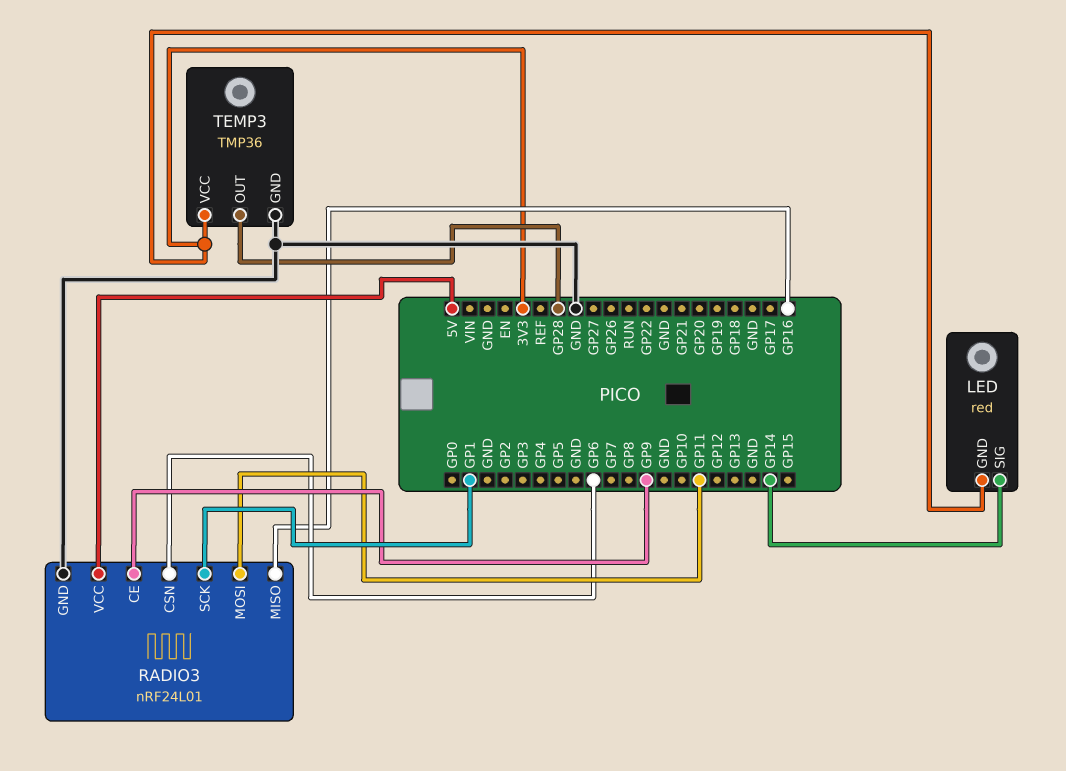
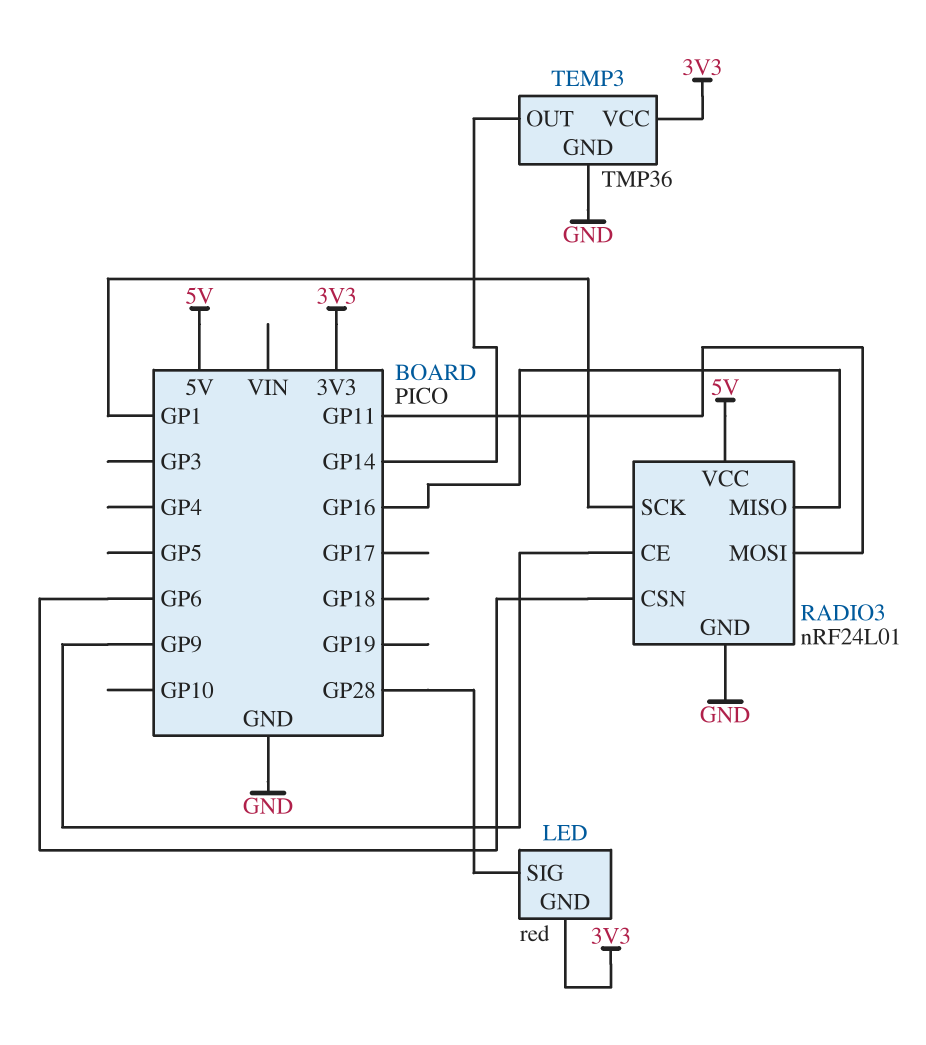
LED pin SIG: GP14 -> GP28
TEMP3 pin OUT: GP28 -> GP14

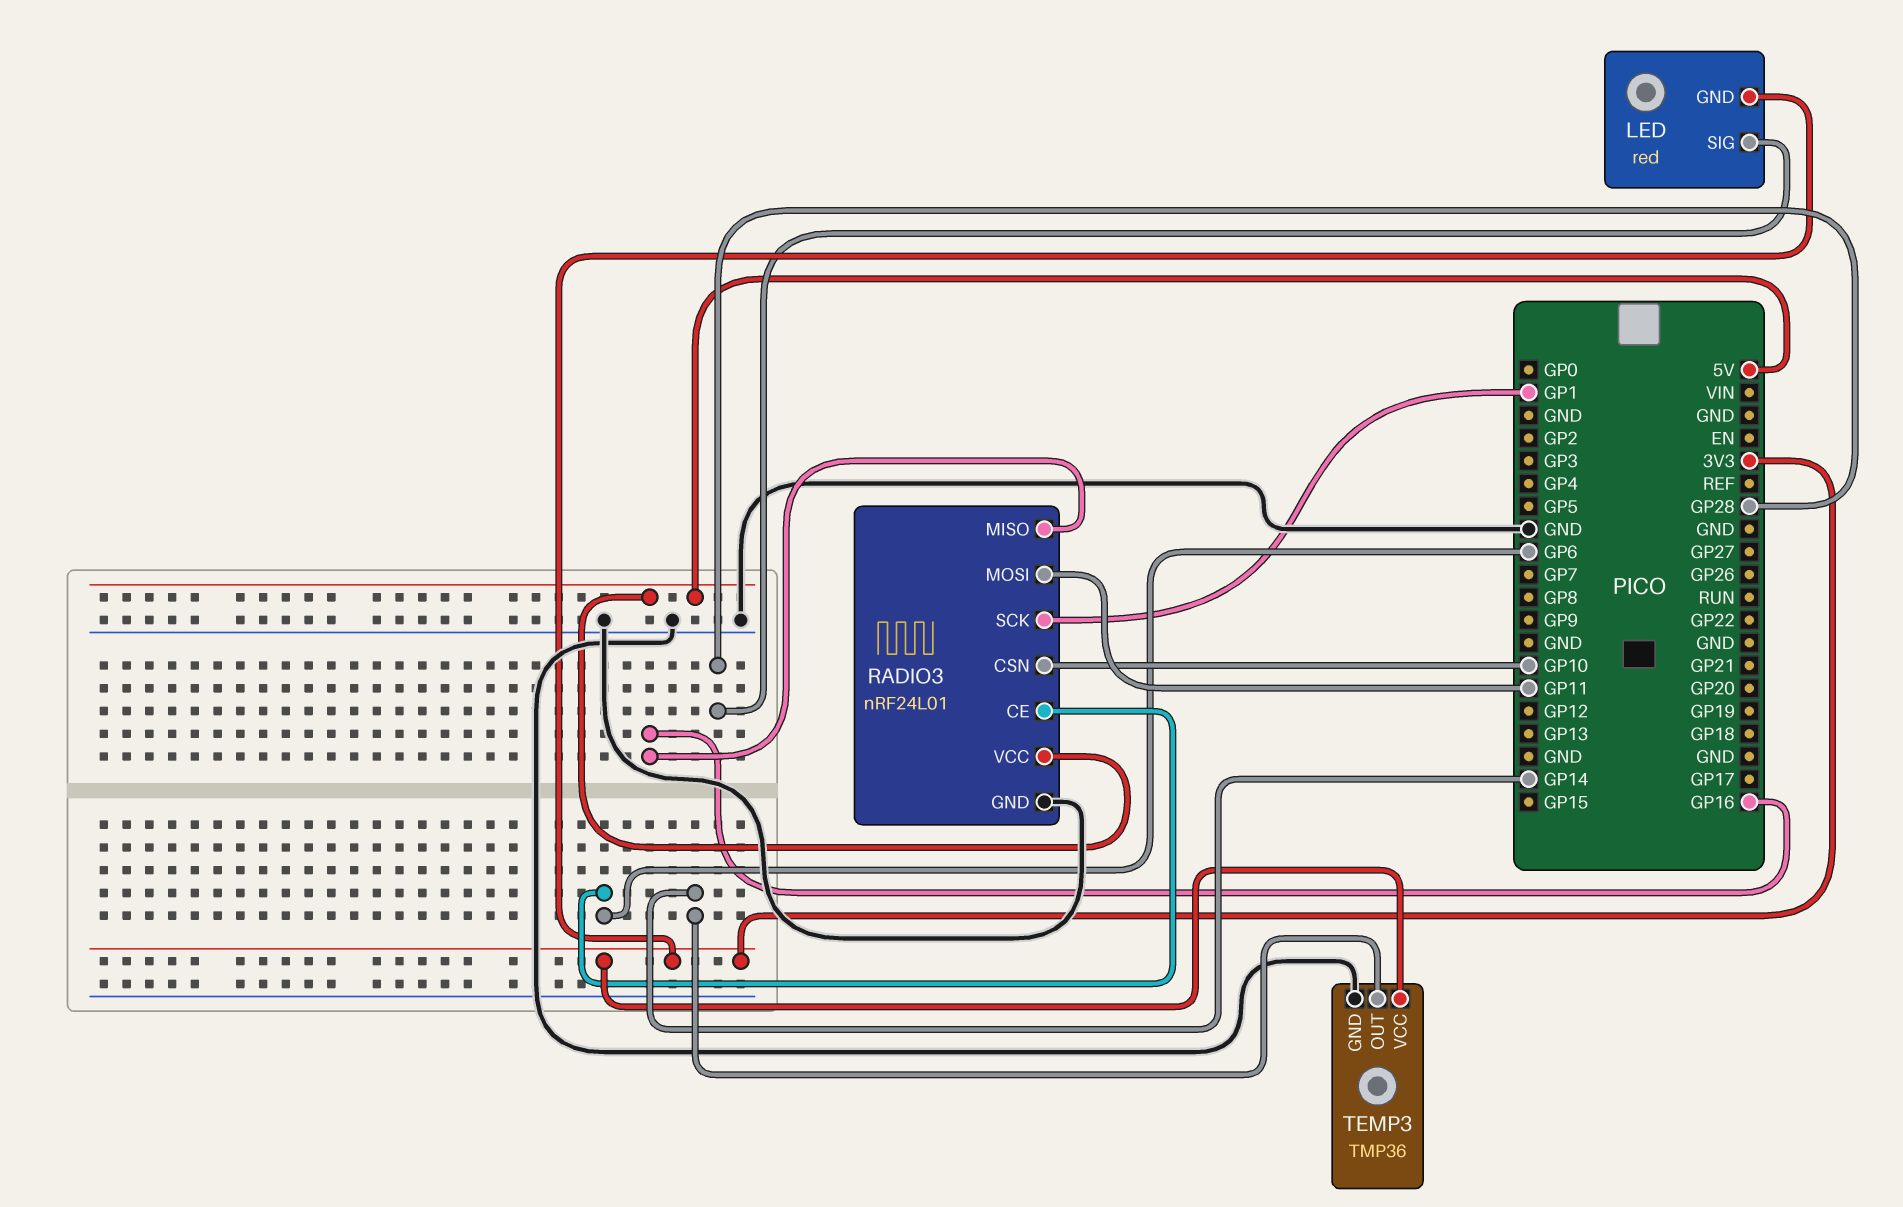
RADIO3 pin CE: GP9 -> GP6
RADIO3 pin CSN: GP6 -> GP10

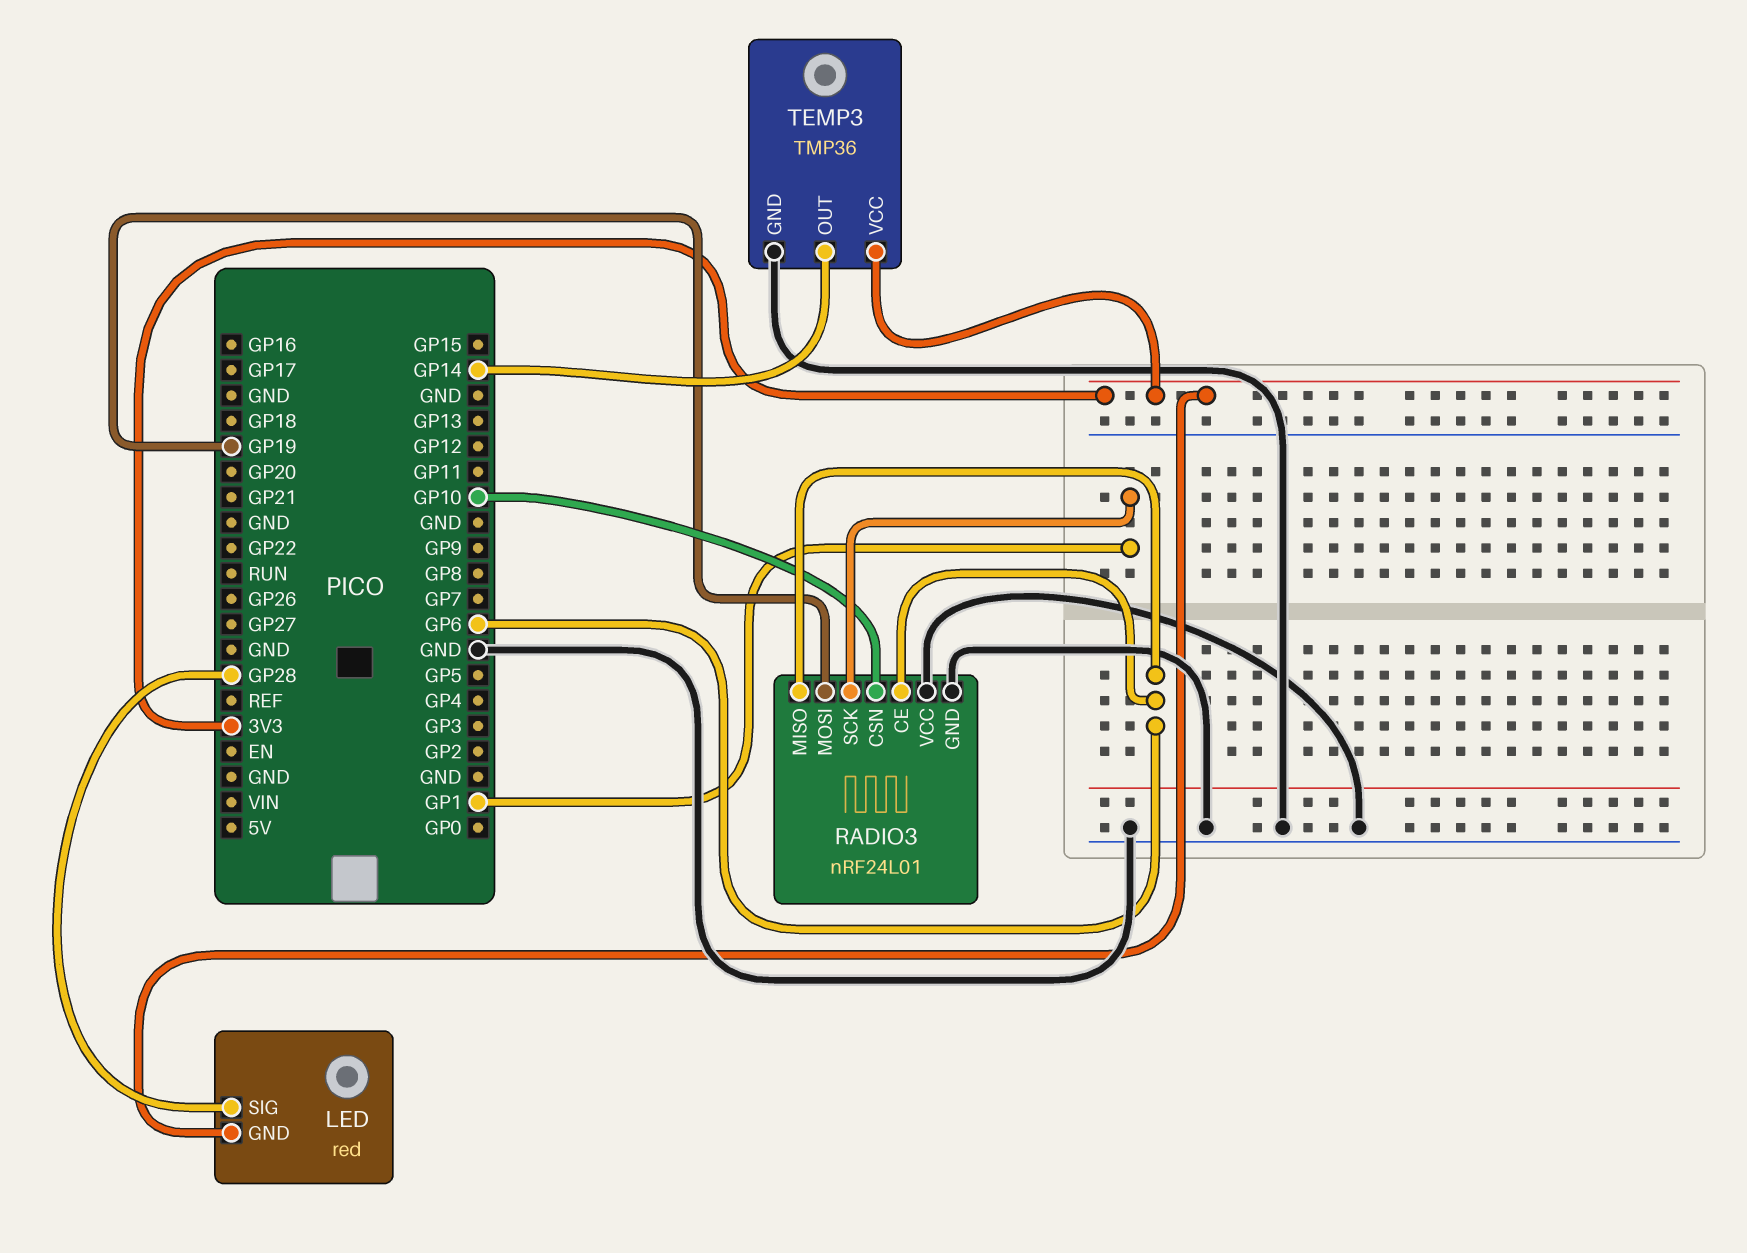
RADIO3 pin MISO: GP16 -> GP6
RADIO3 pin MOSI: GP11 -> GP19
RADIO3 pin VCC: 5V -> GND

